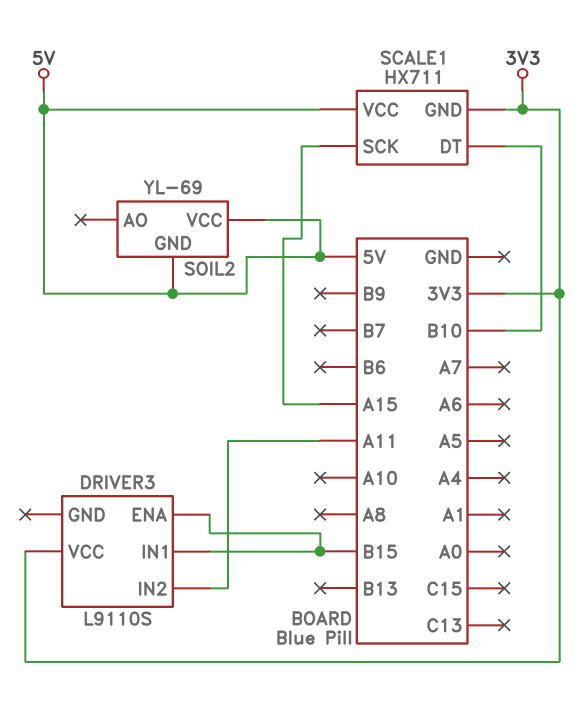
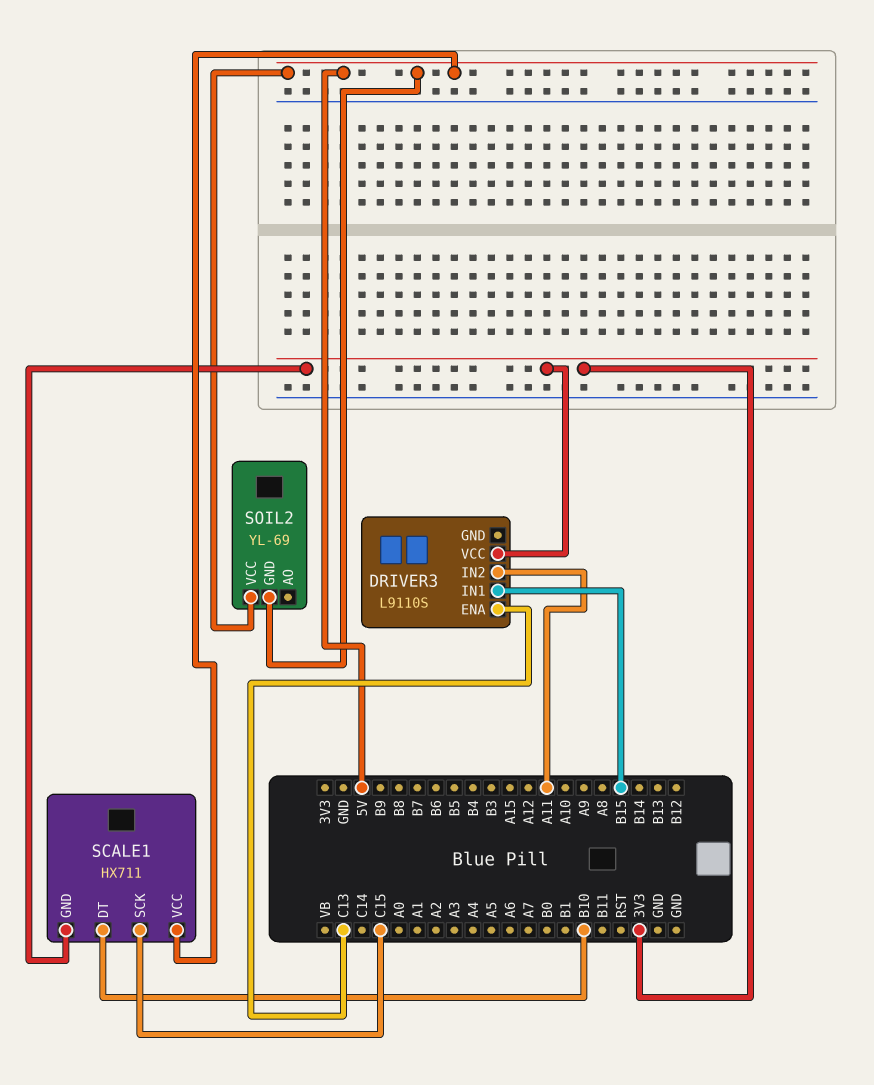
DRIVER3 pin ENA: B15 -> C13
SCALE1 pin SCK: A15 -> C15

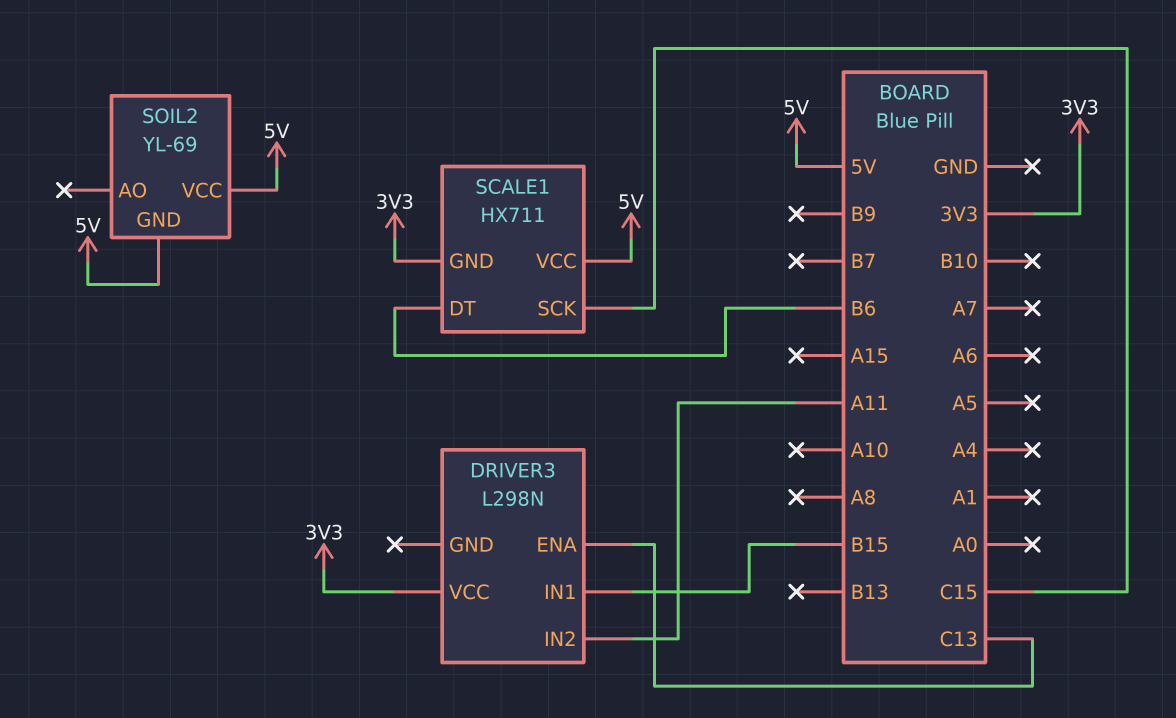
DRIVER3: L9110S -> L298N
SCALE1 pin DT: B10 -> B6

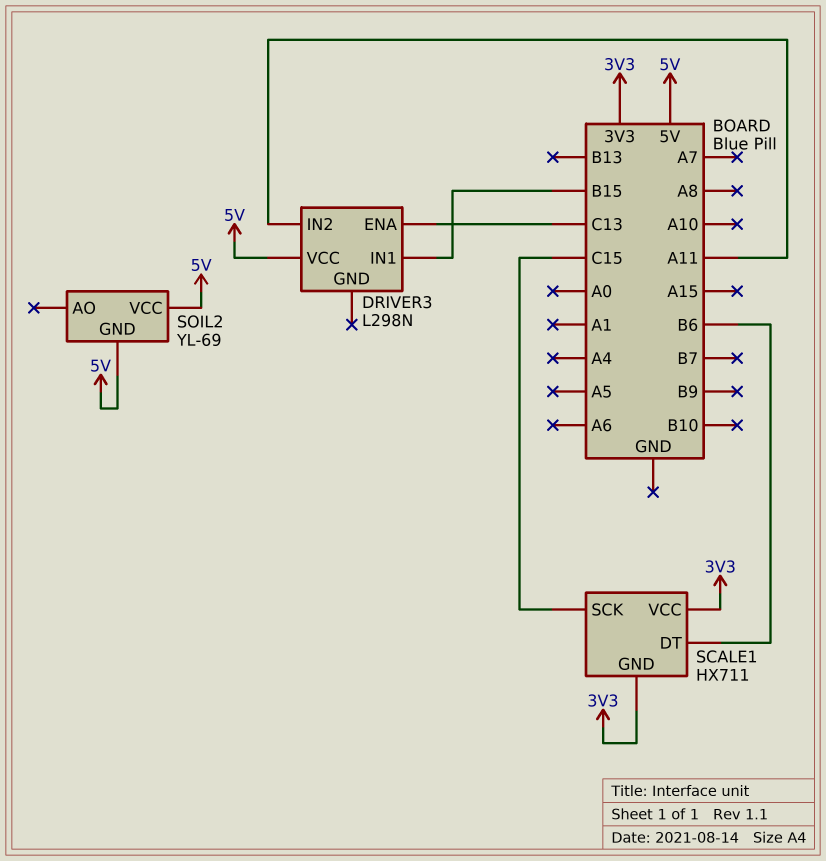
DRIVER3 pin VCC: 3V3 -> 5V
SCALE1 pin VCC: 5V -> 3V3

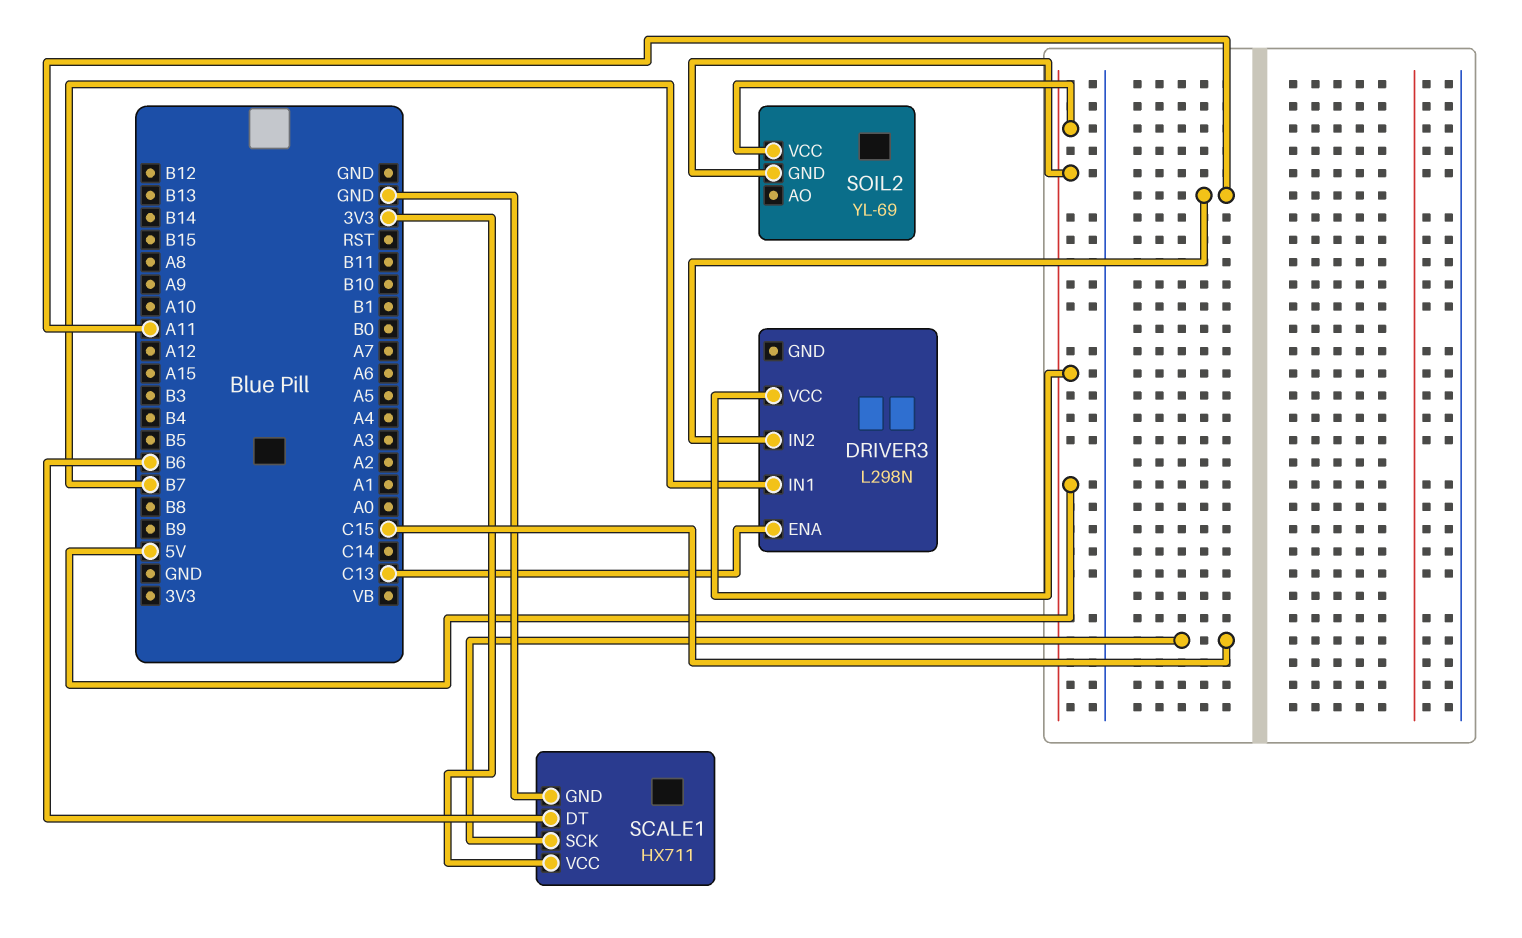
DRIVER3 pin IN1: B15 -> B7
SCALE1 pin GND: 3V3 -> GND

